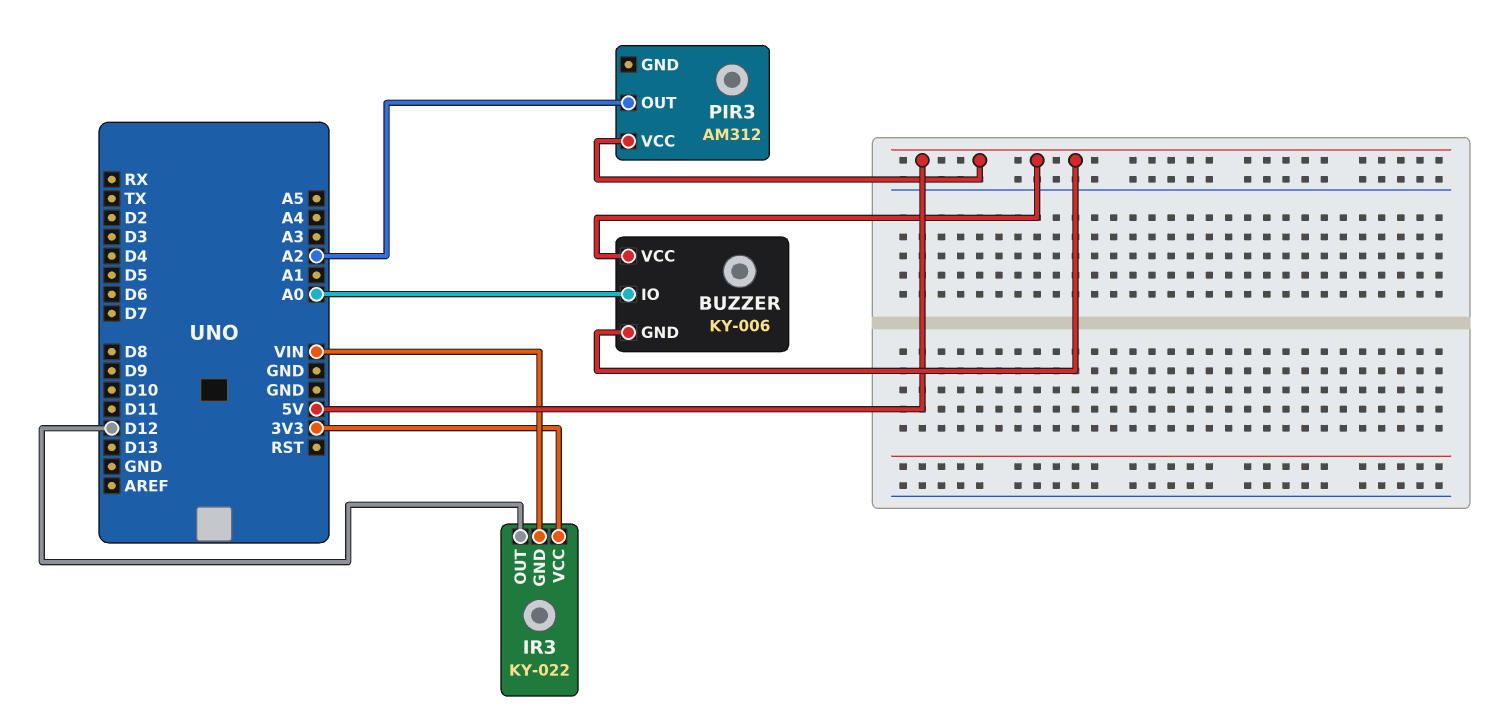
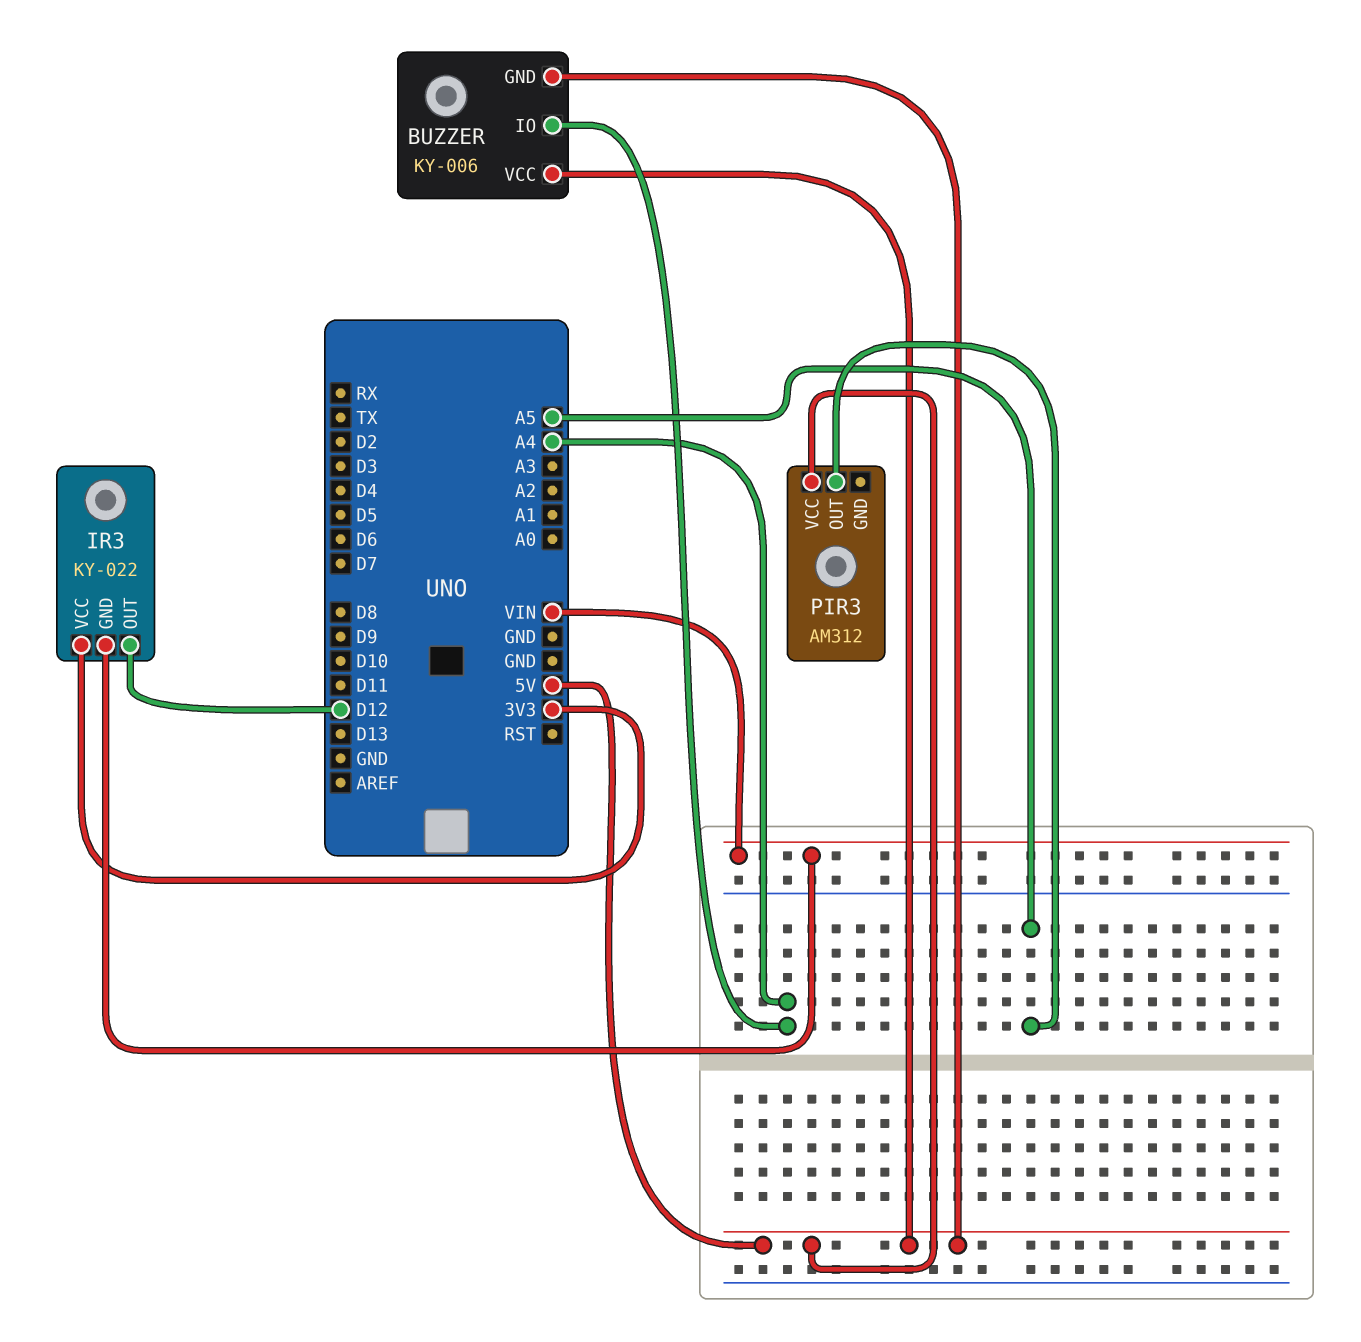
BUZZER pin IO: A0 -> A4
PIR3 pin OUT: A2 -> A5

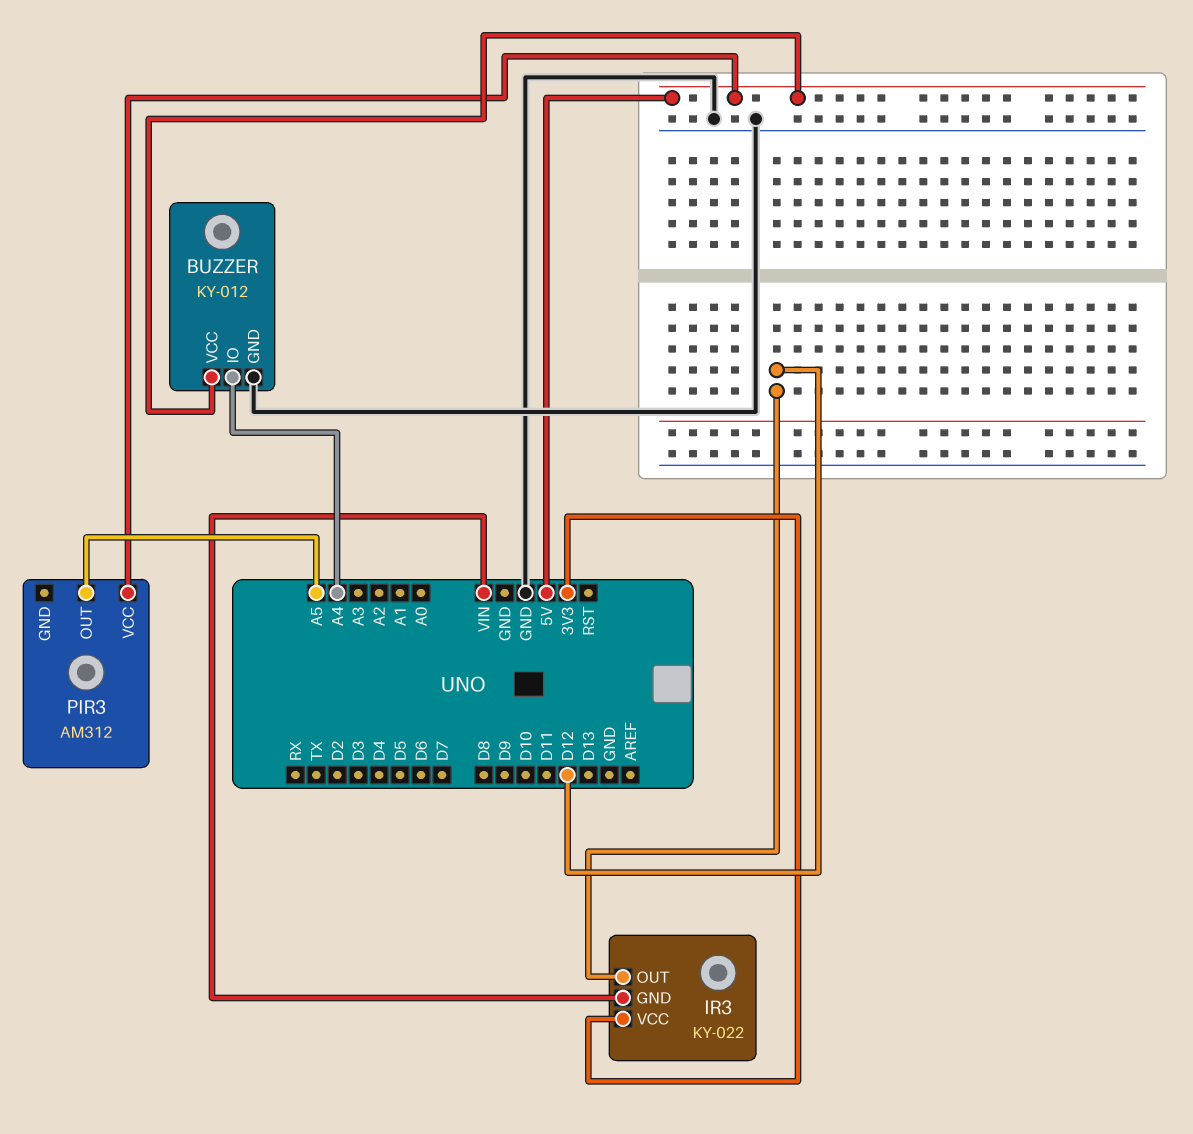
BUZZER: KY-006 -> KY-012
BUZZER pin GND: 5V -> GND

